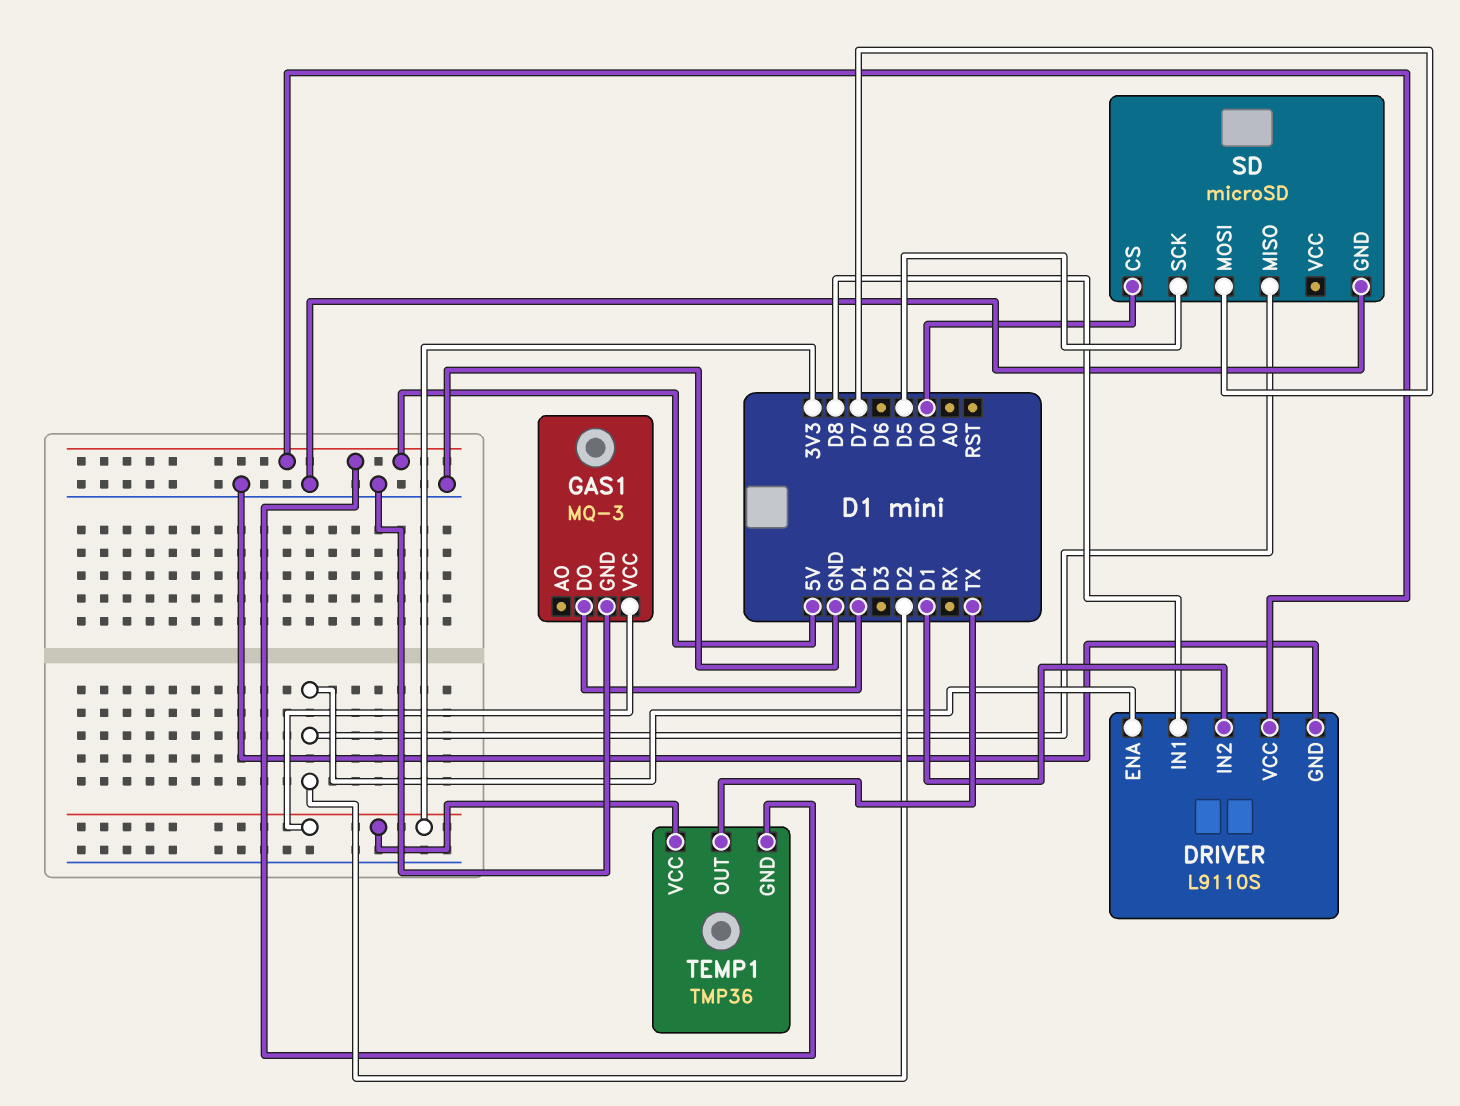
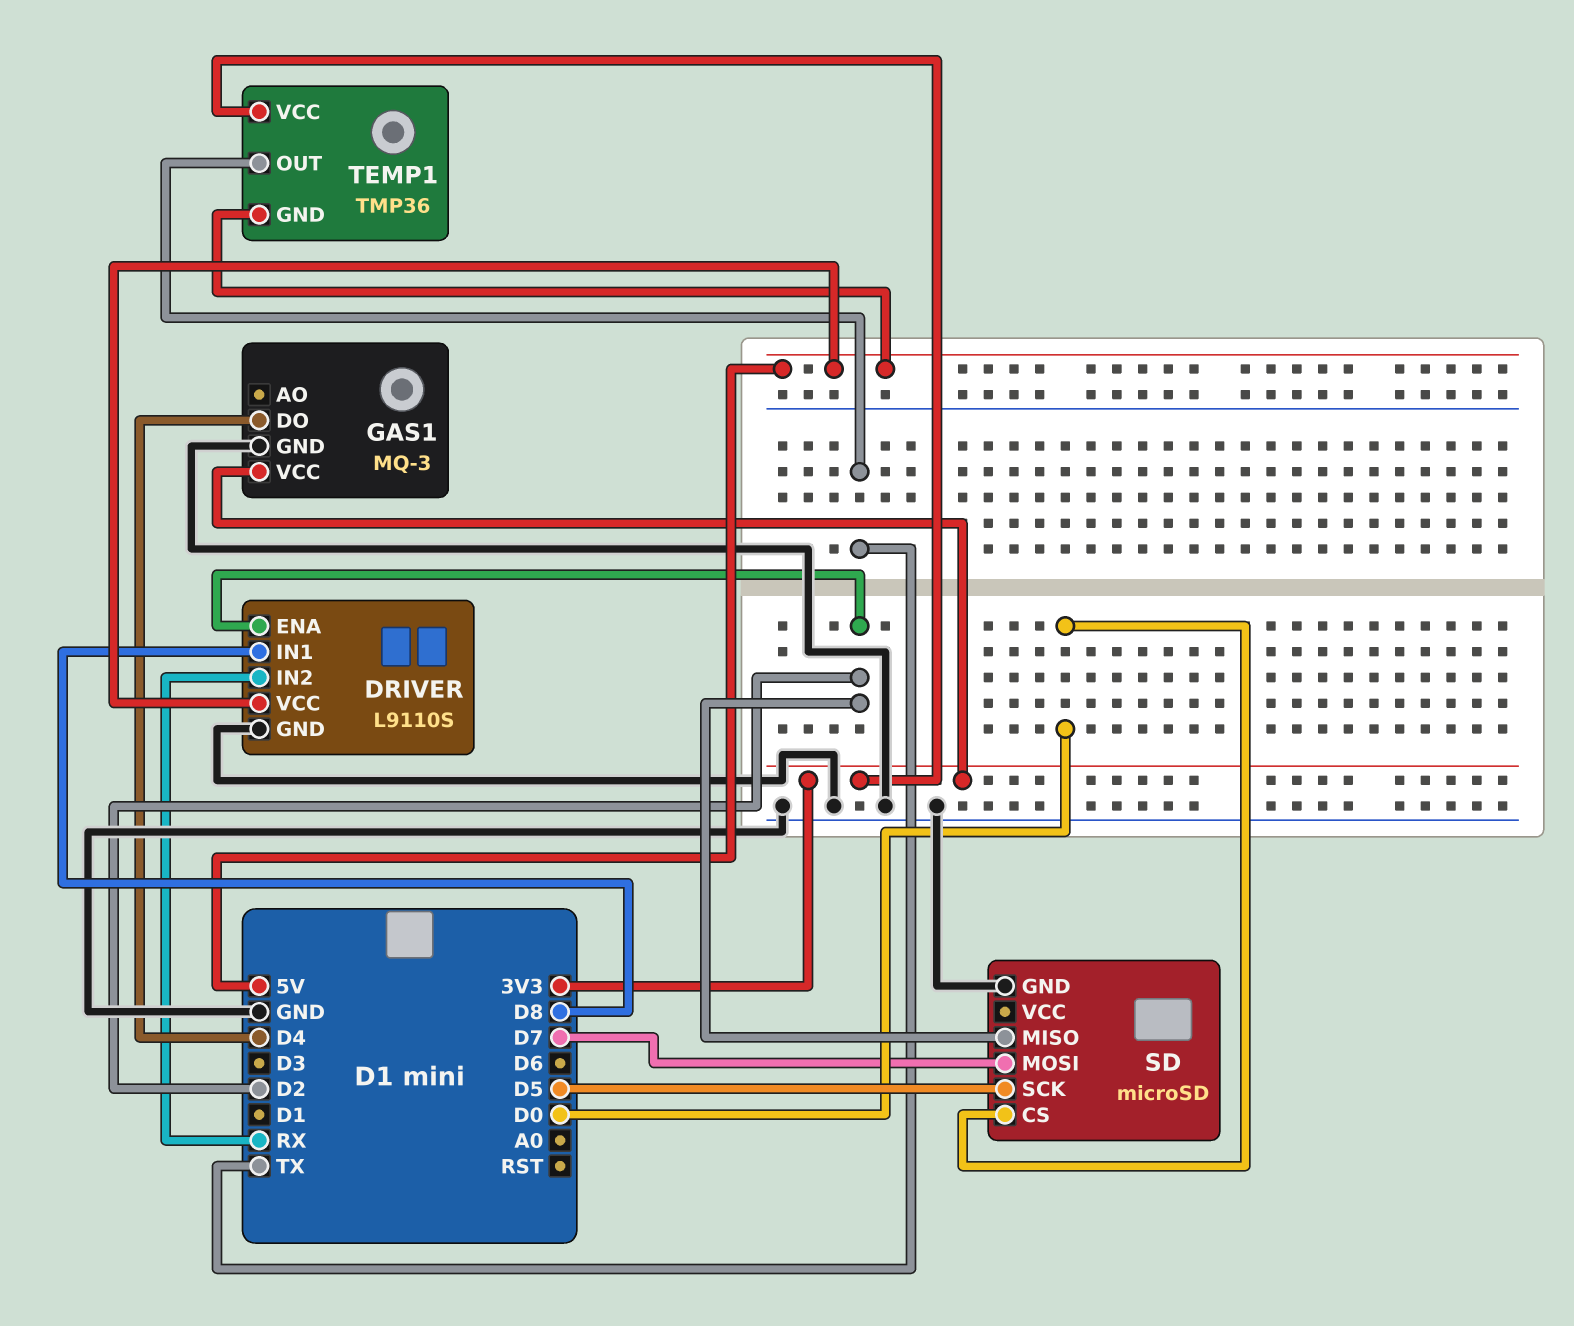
DRIVER pin IN2: D1 -> RX

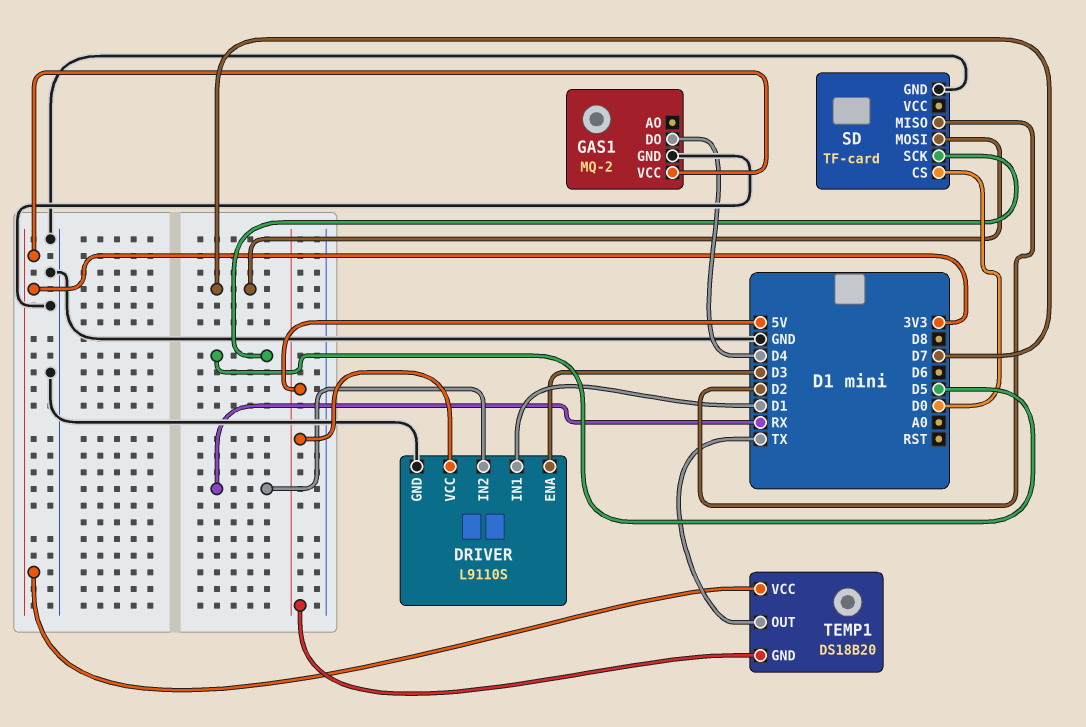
DRIVER pin ENA: D2 -> D3
DRIVER pin IN1: D8 -> D1
GAS1: MQ-3 -> MQ-2
SD: microSD -> TF-card
TEMP1: TMP36 -> DS18B20

